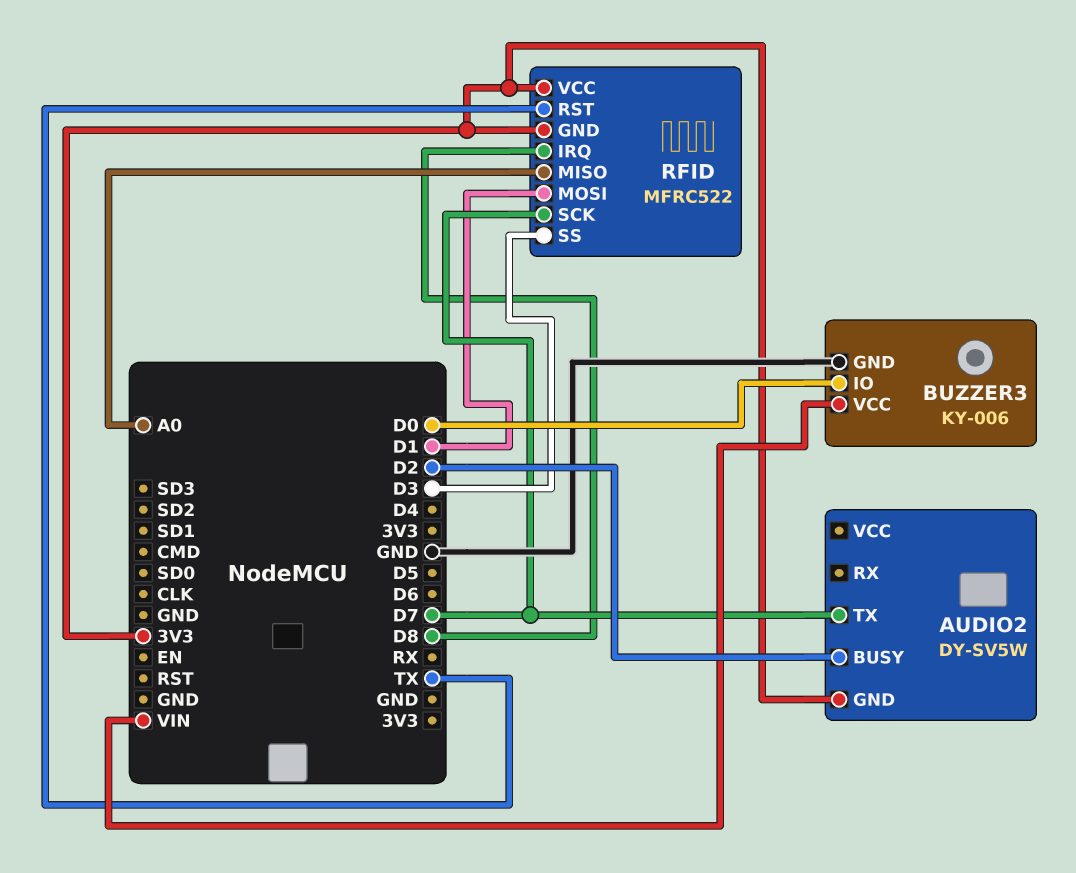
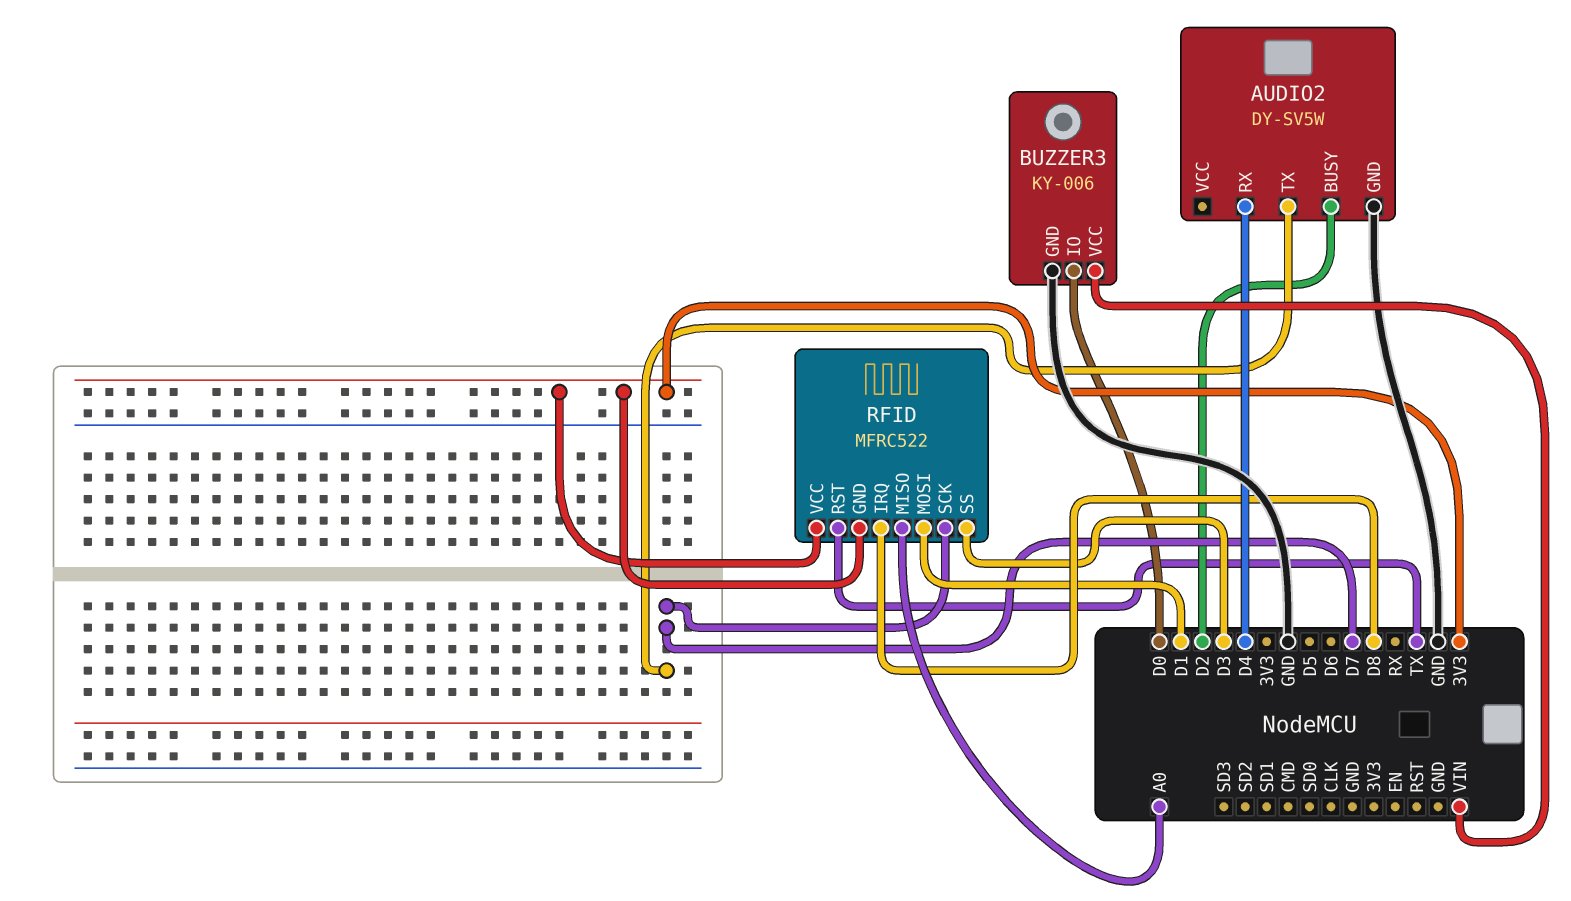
AUDIO2 pin GND: 3V3 -> GND
AUDIO2 pin RX: none -> D4

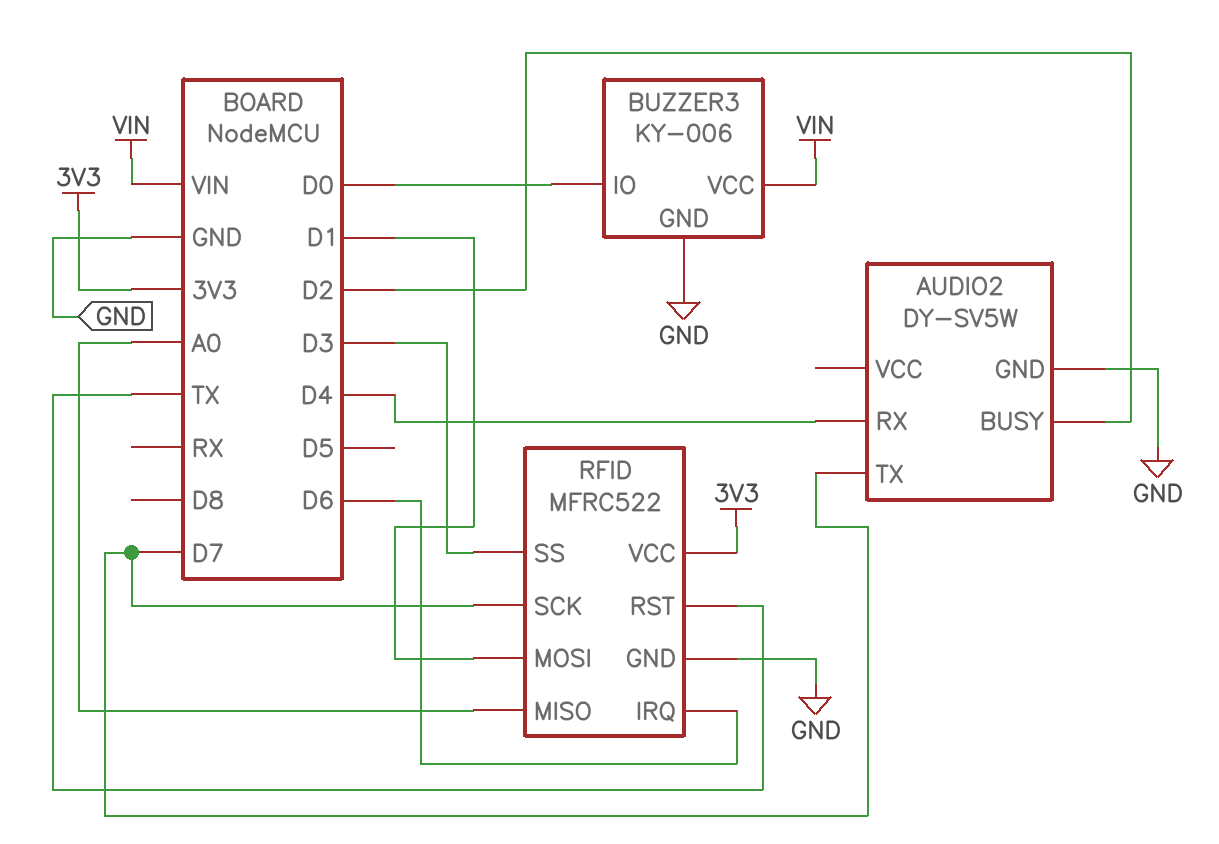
RFID pin GND: 3V3 -> GND
RFID pin IRQ: D8 -> D6

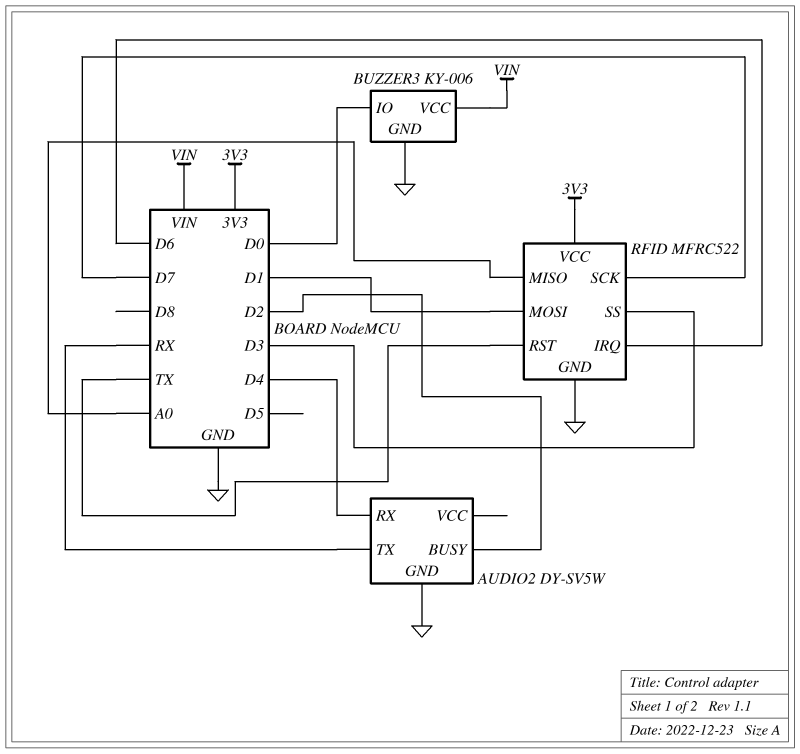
AUDIO2 pin TX: D7 -> RX

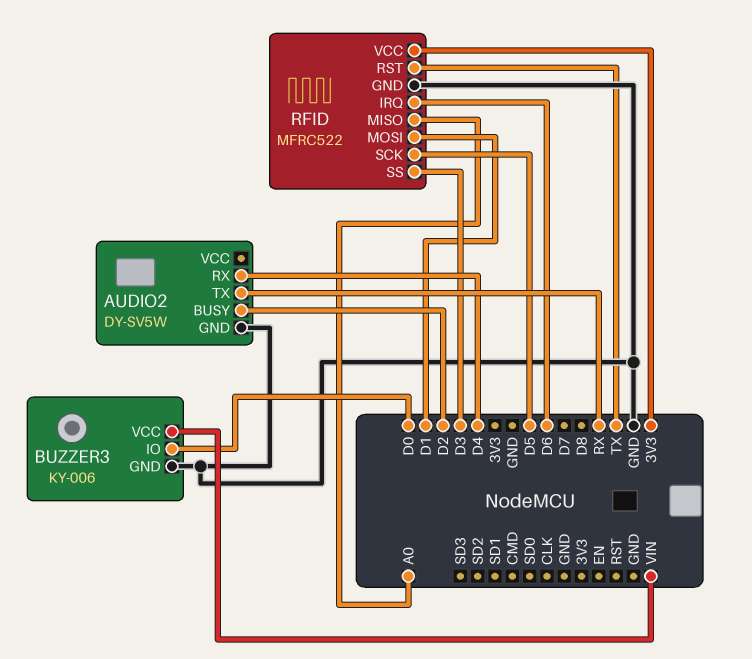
RFID pin SCK: D7 -> D5

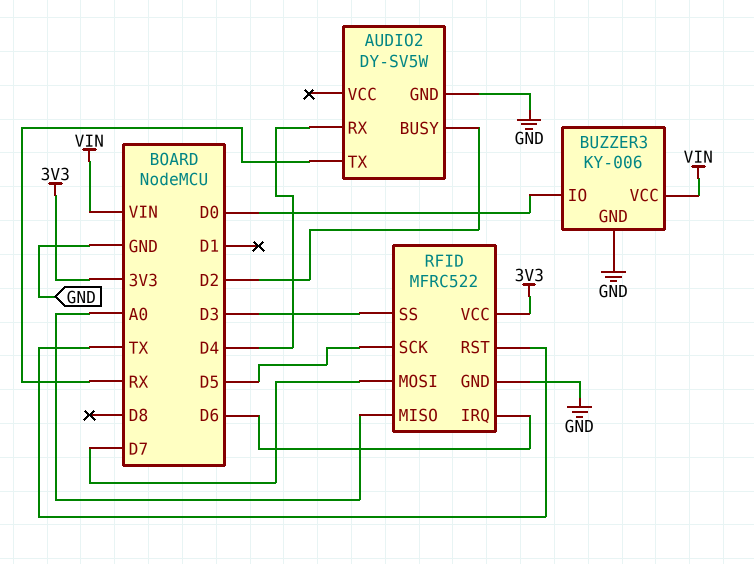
RFID pin MOSI: D1 -> D7

